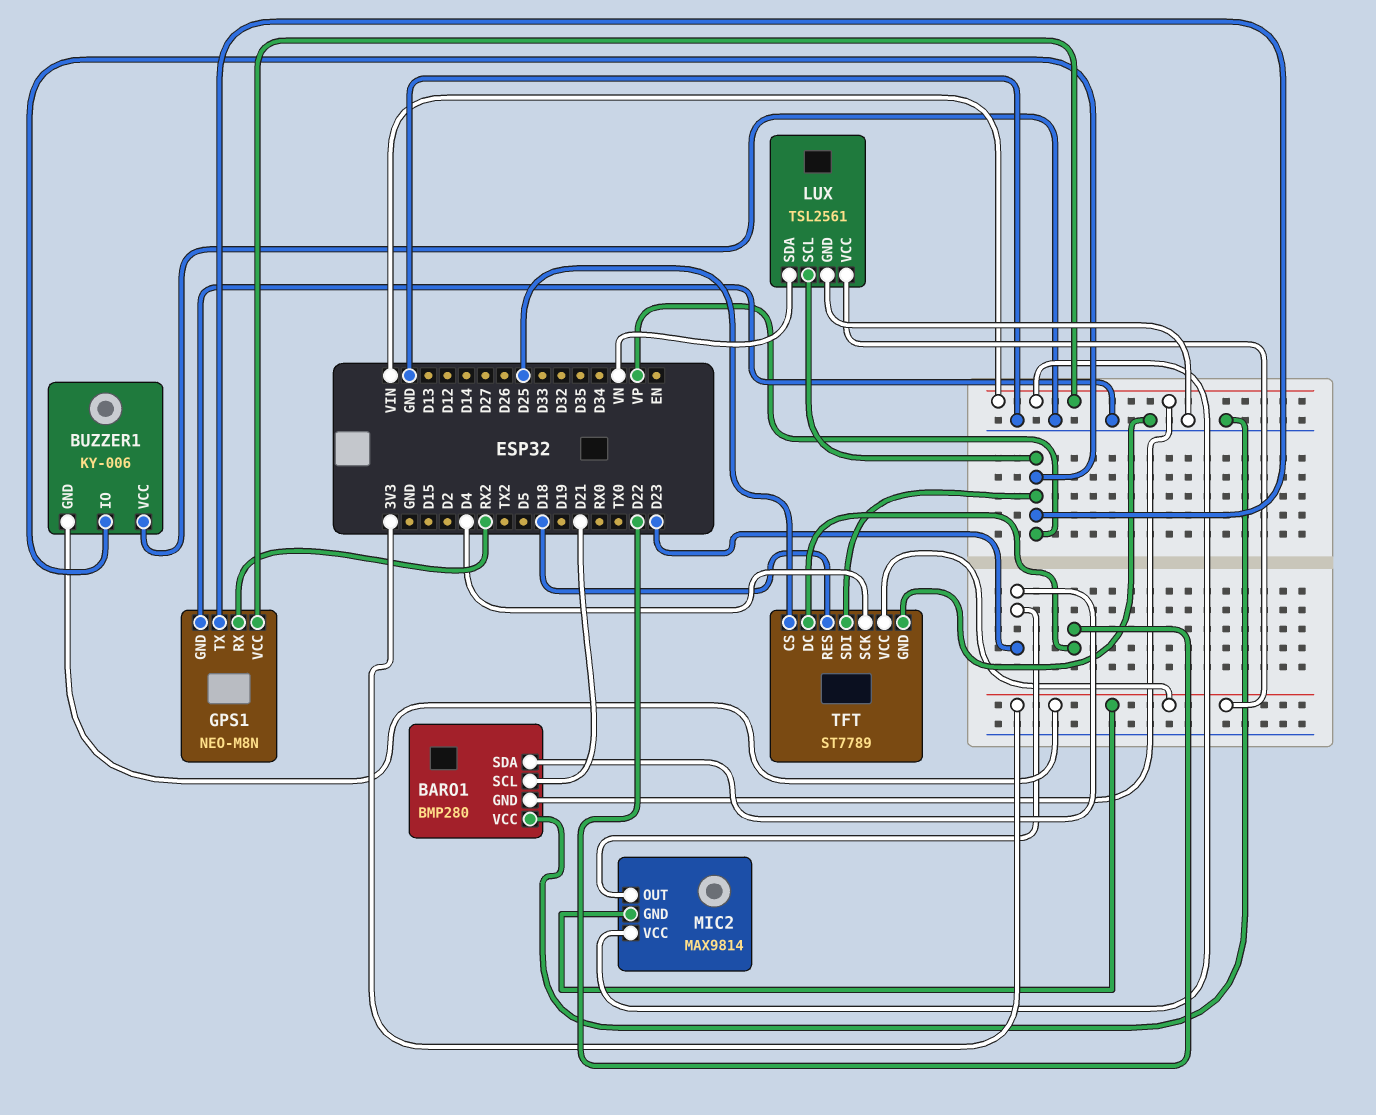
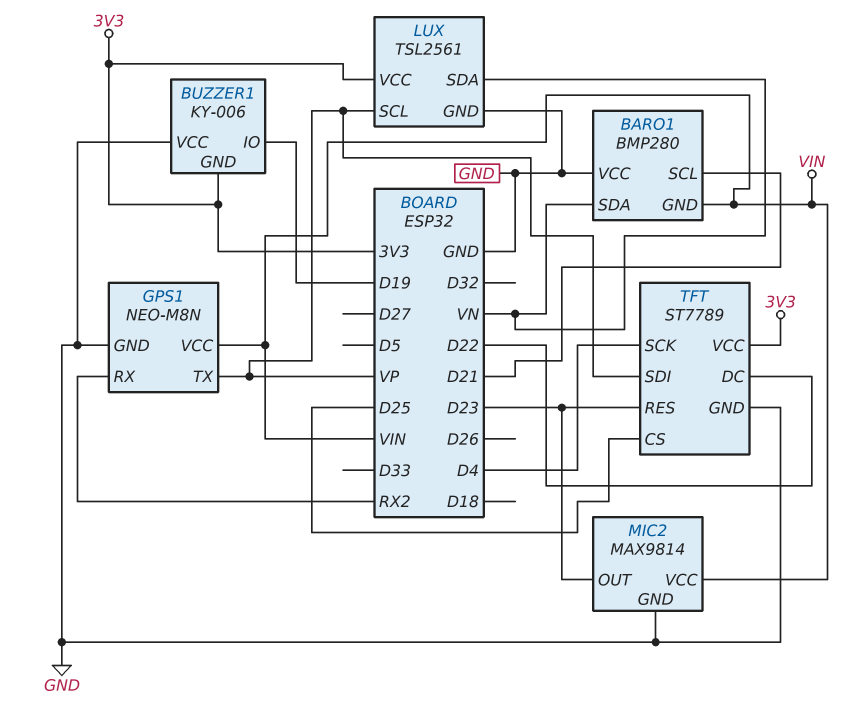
BARO1 pin SDA: D23 -> VN
BUZZER1 pin IO: VP -> D19
MIC2 pin GND: 3V3 -> GND
TFT pin RES: D18 -> D23

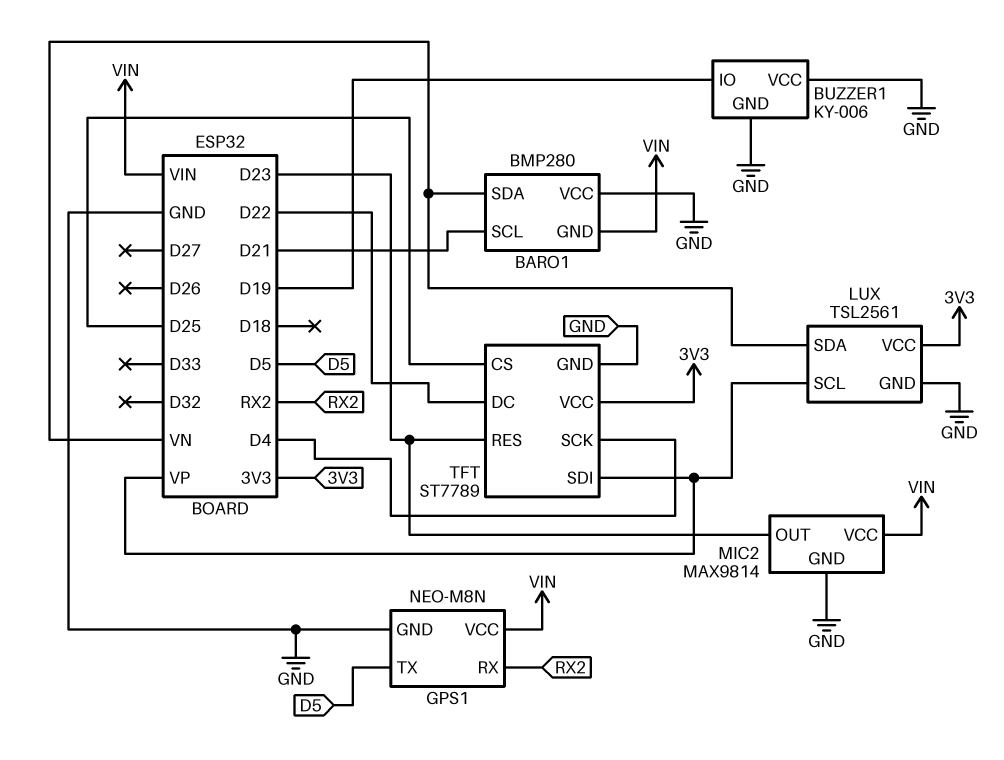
BUZZER1 pin GND: 3V3 -> GND
GPS1 pin TX: VP -> D5

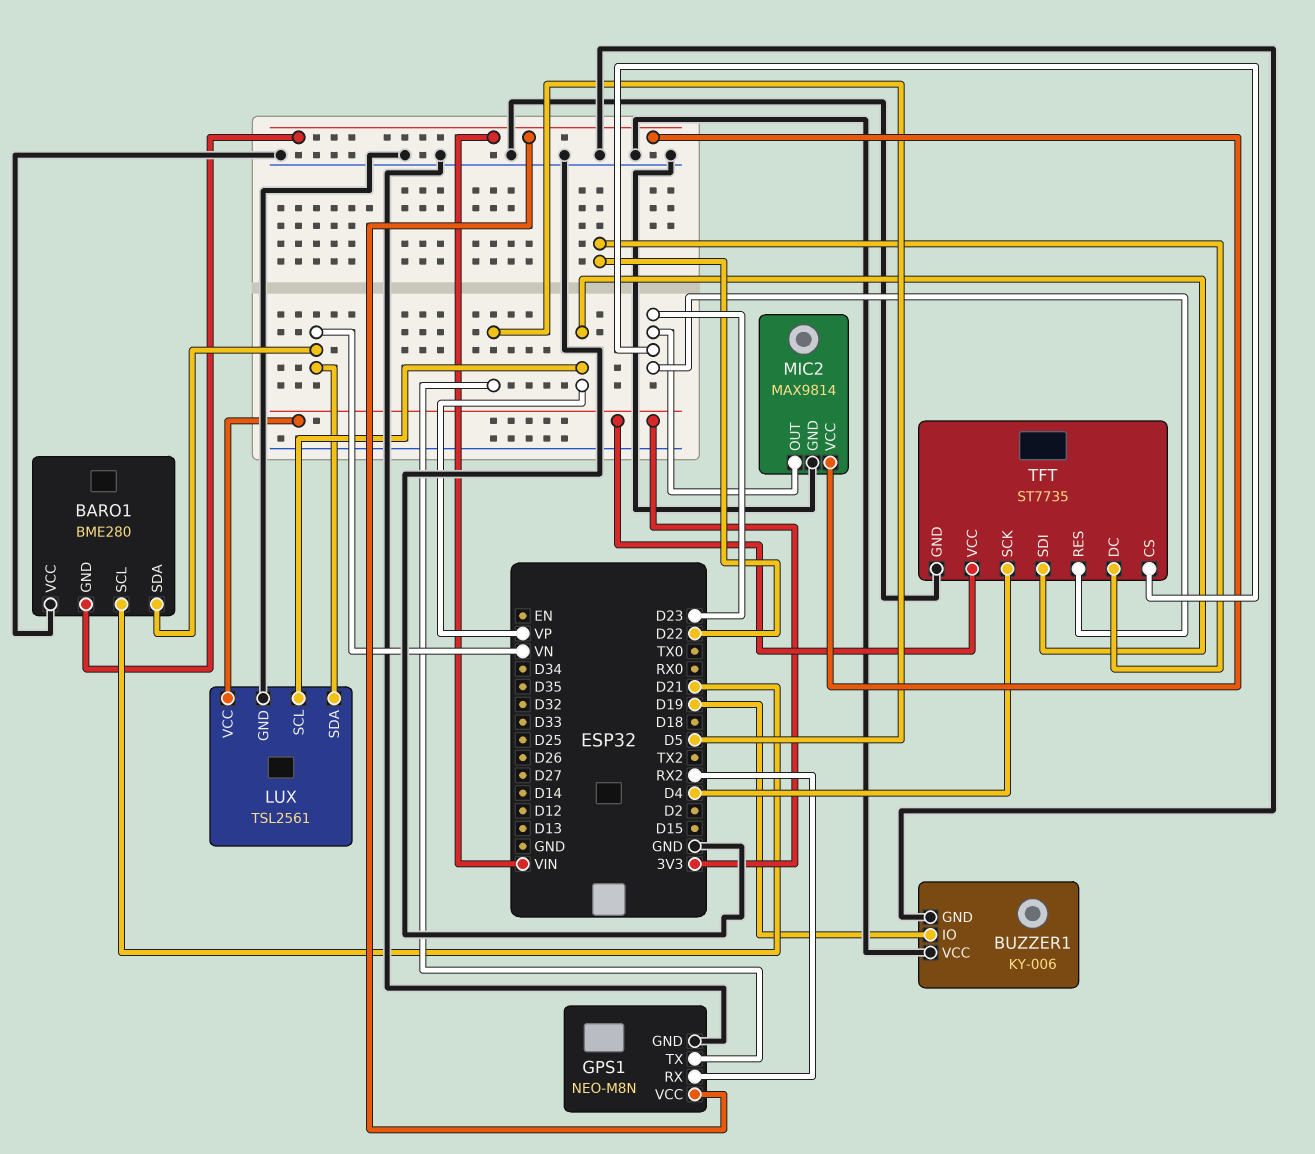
BARO1: BMP280 -> BME280
TFT: ST7789 -> ST7735
TFT pin CS: D25 -> D23

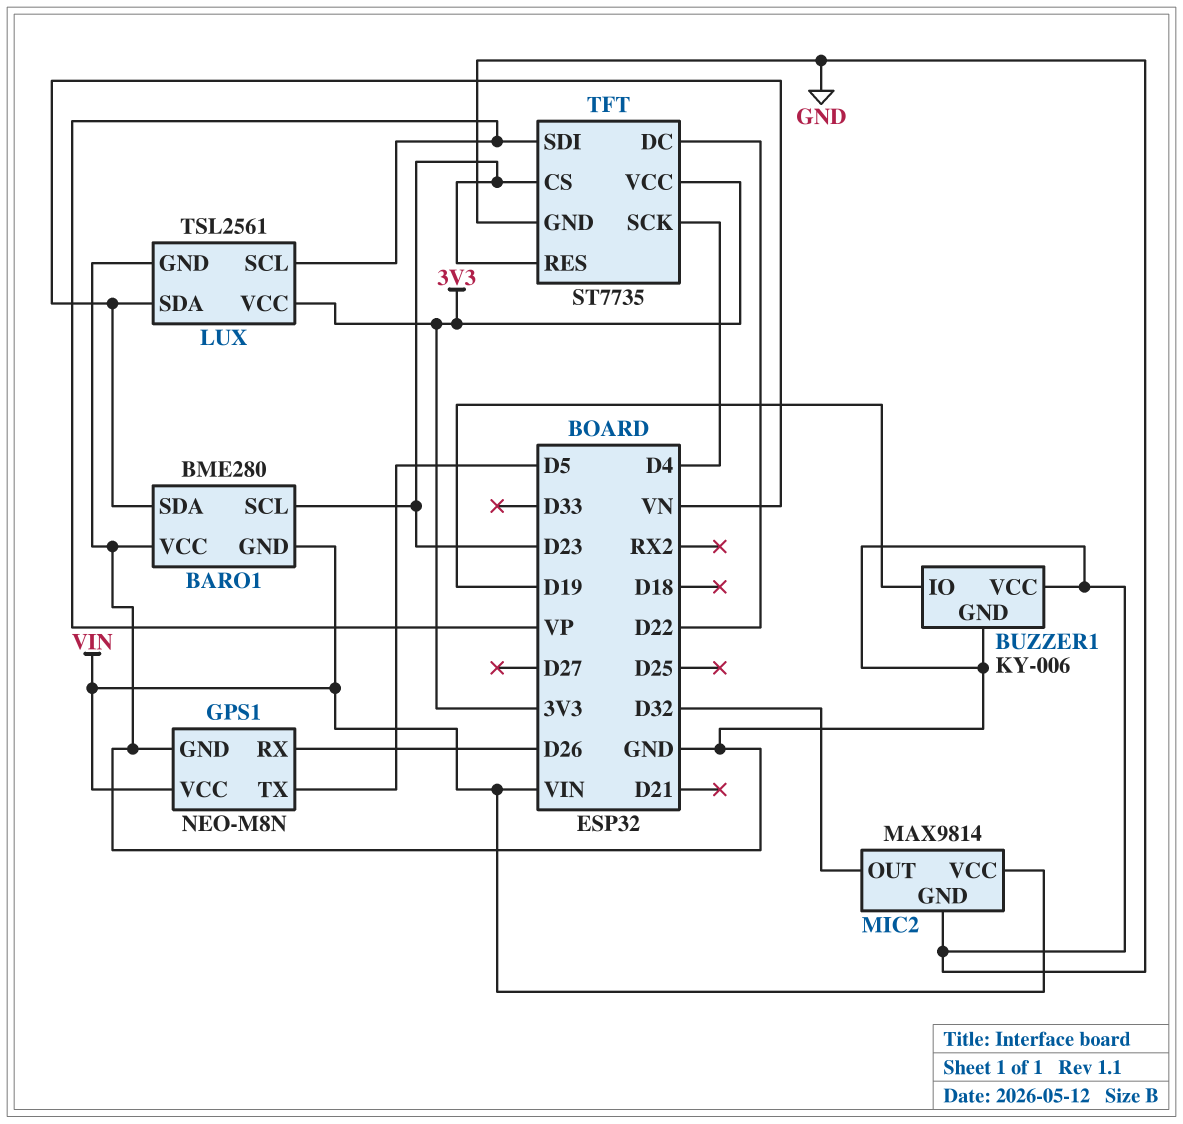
BARO1 pin SCL: D21 -> D23
GPS1 pin RX: RX2 -> D26
MIC2 pin OUT: D23 -> D32

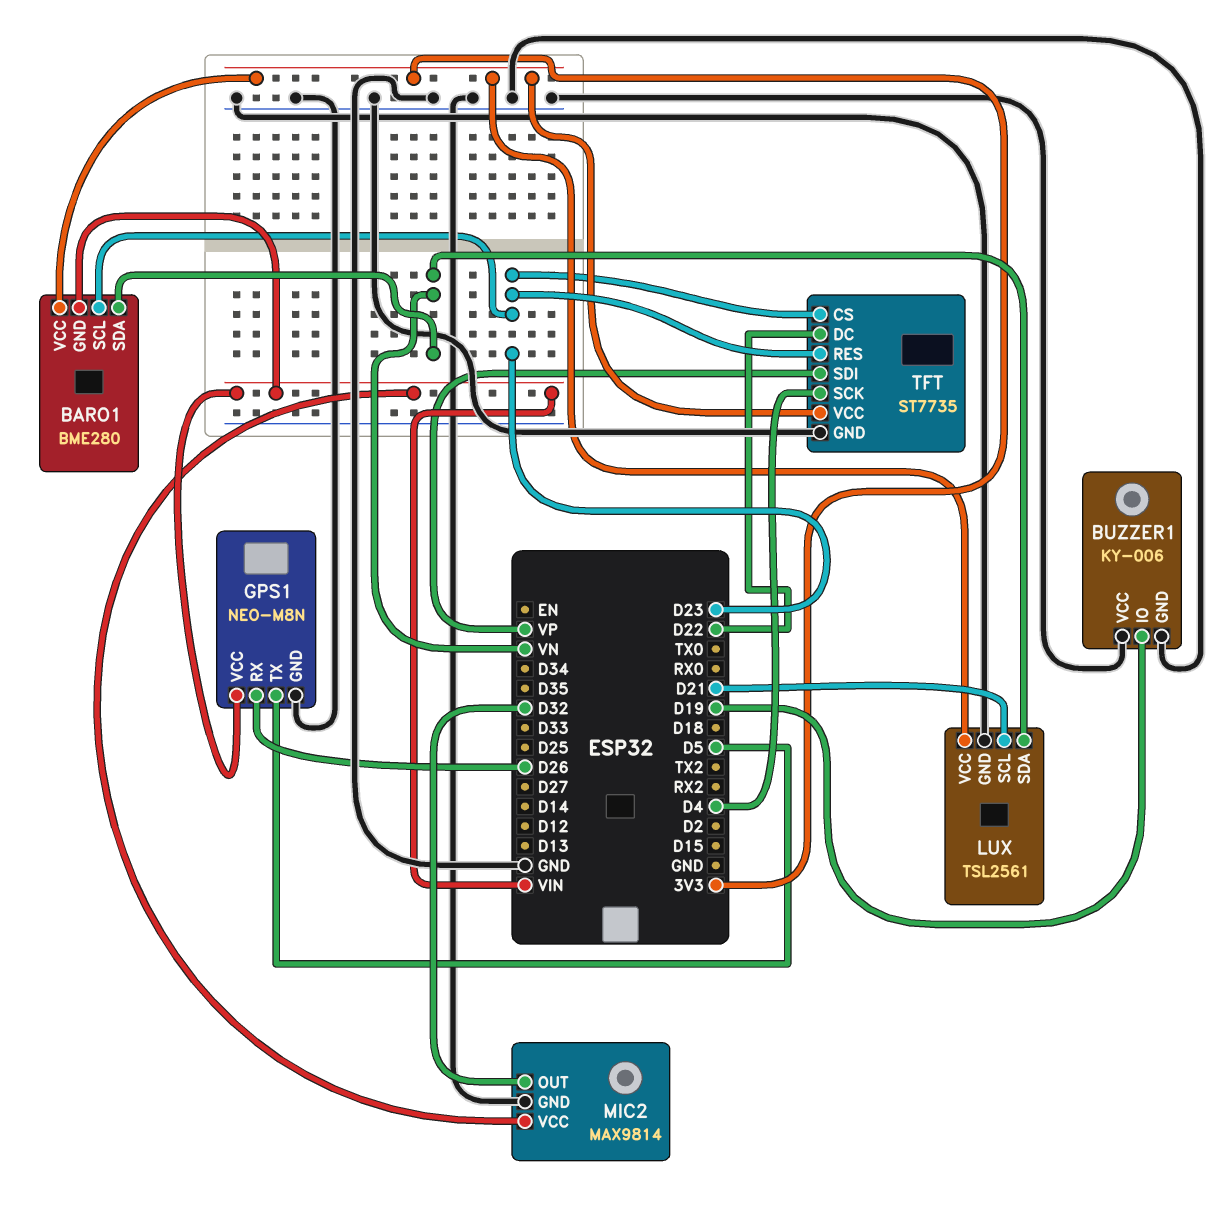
BARO1 pin VCC: GND -> 3V3
LUX pin SCL: VP -> D21

